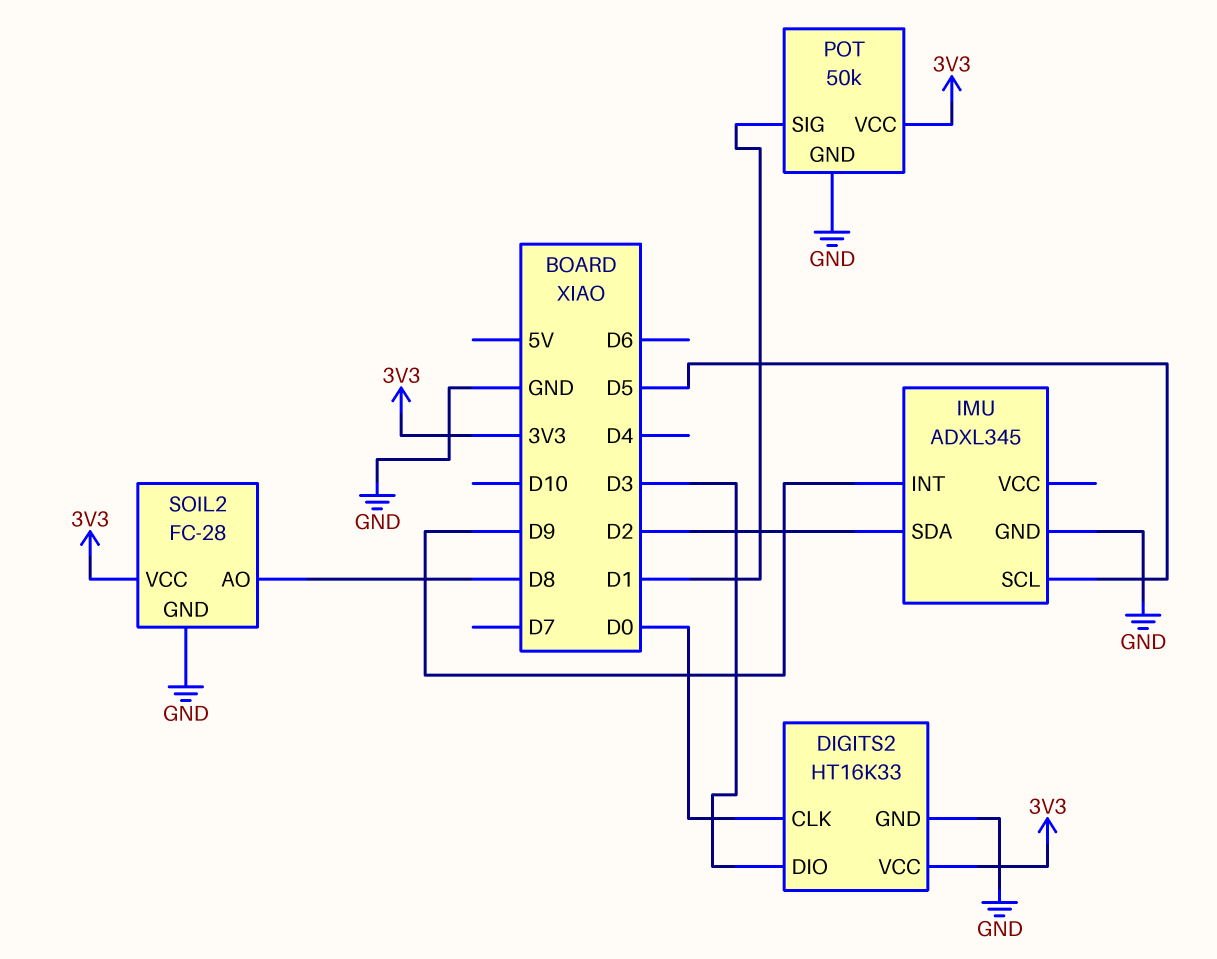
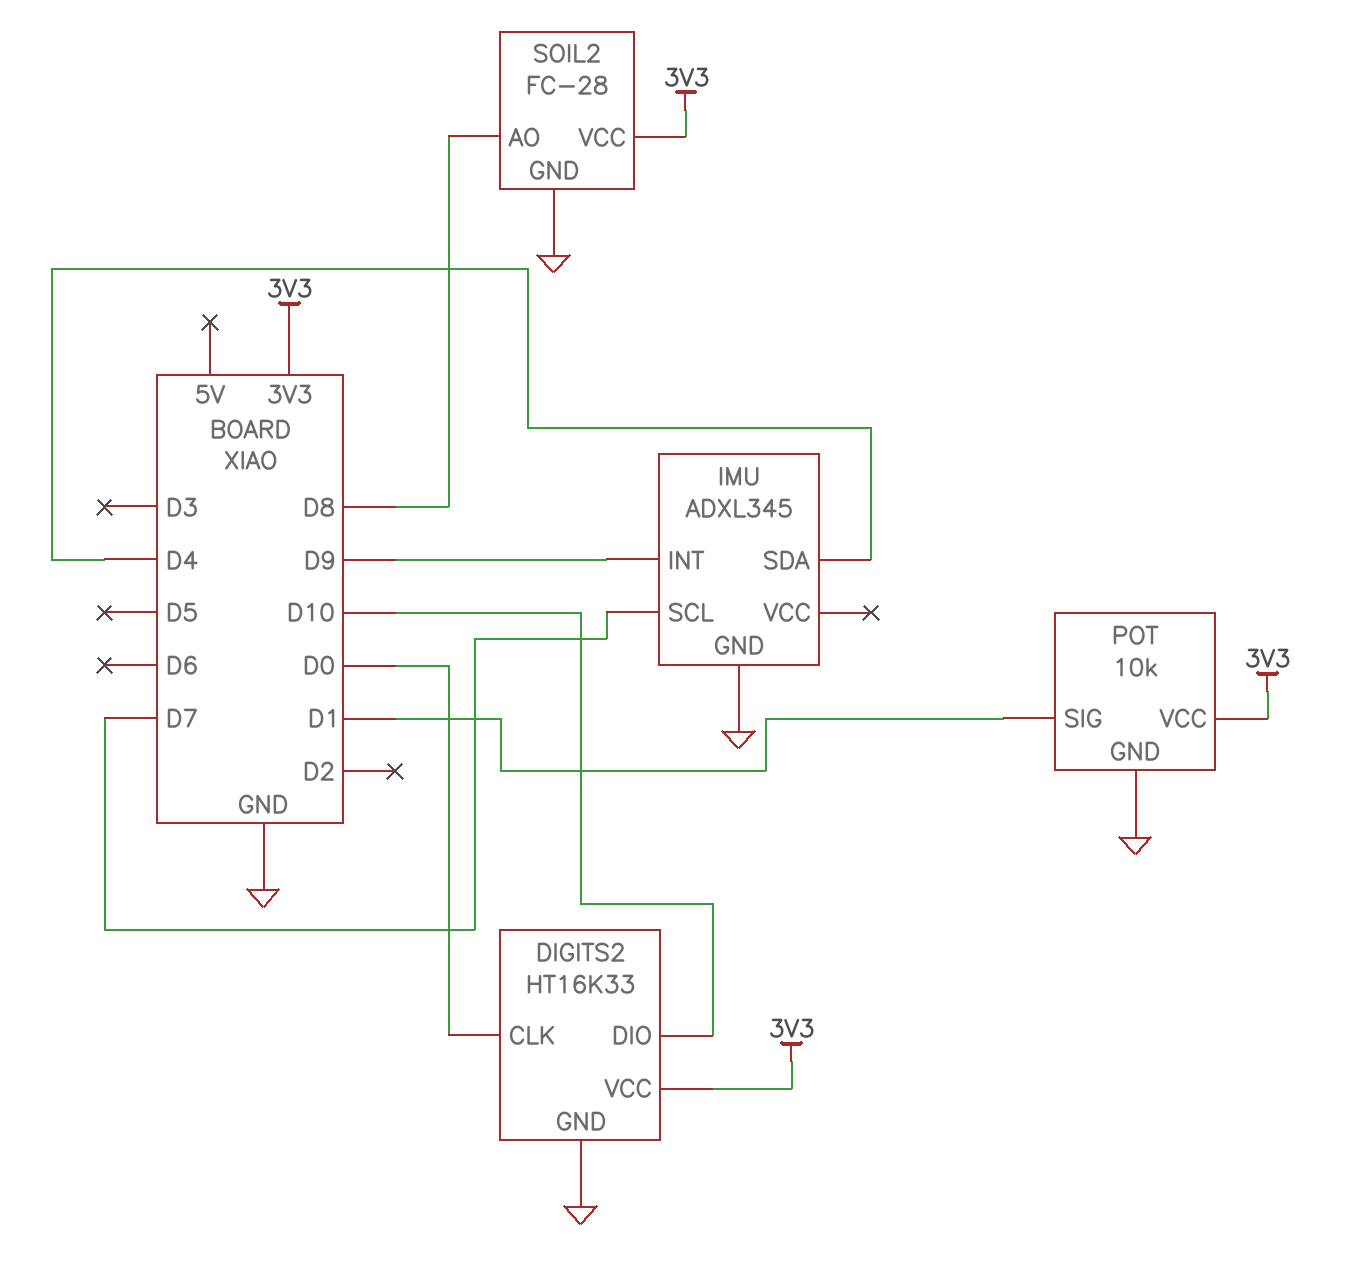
DIGITS2 pin DIO: D3 -> D10
IMU pin SCL: D5 -> D7
IMU pin SDA: D2 -> D4
POT: 50k -> 10k

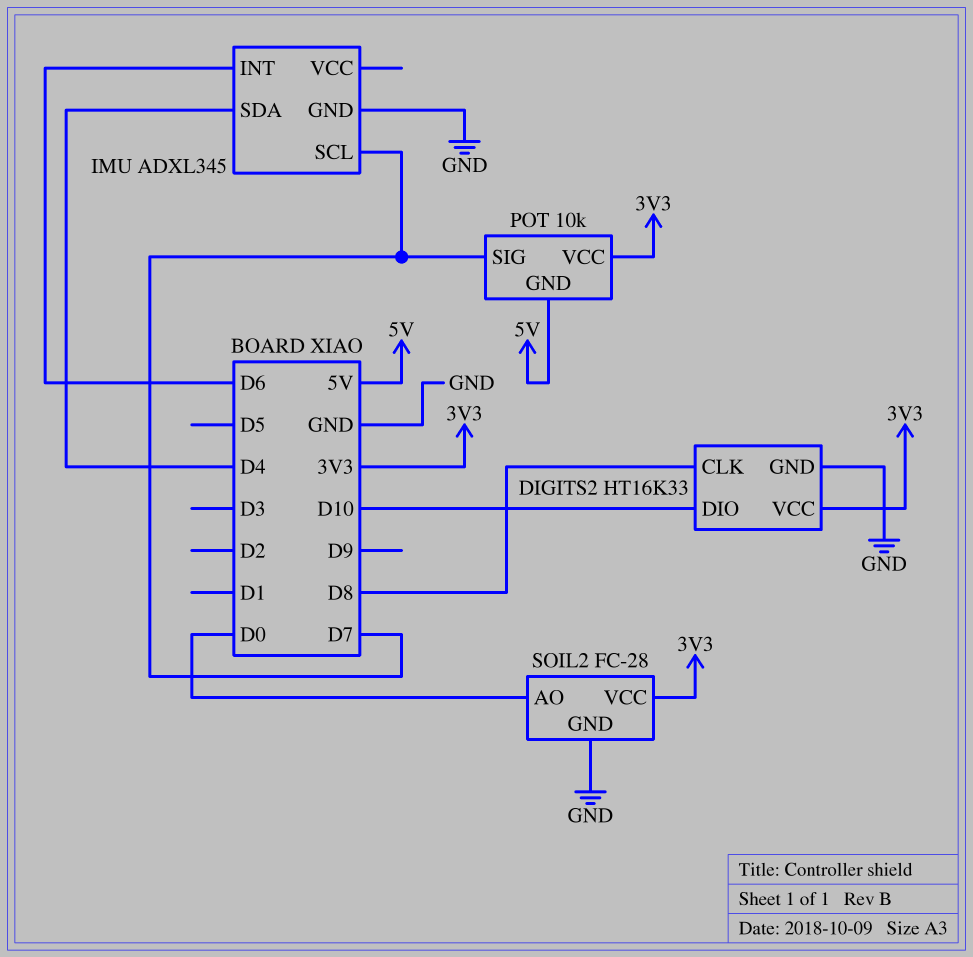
DIGITS2 pin CLK: D0 -> D8
IMU pin INT: D9 -> D6
POT pin GND: GND -> 5V
POT pin SIG: D1 -> D7
SOIL2 pin AO: D8 -> D0

